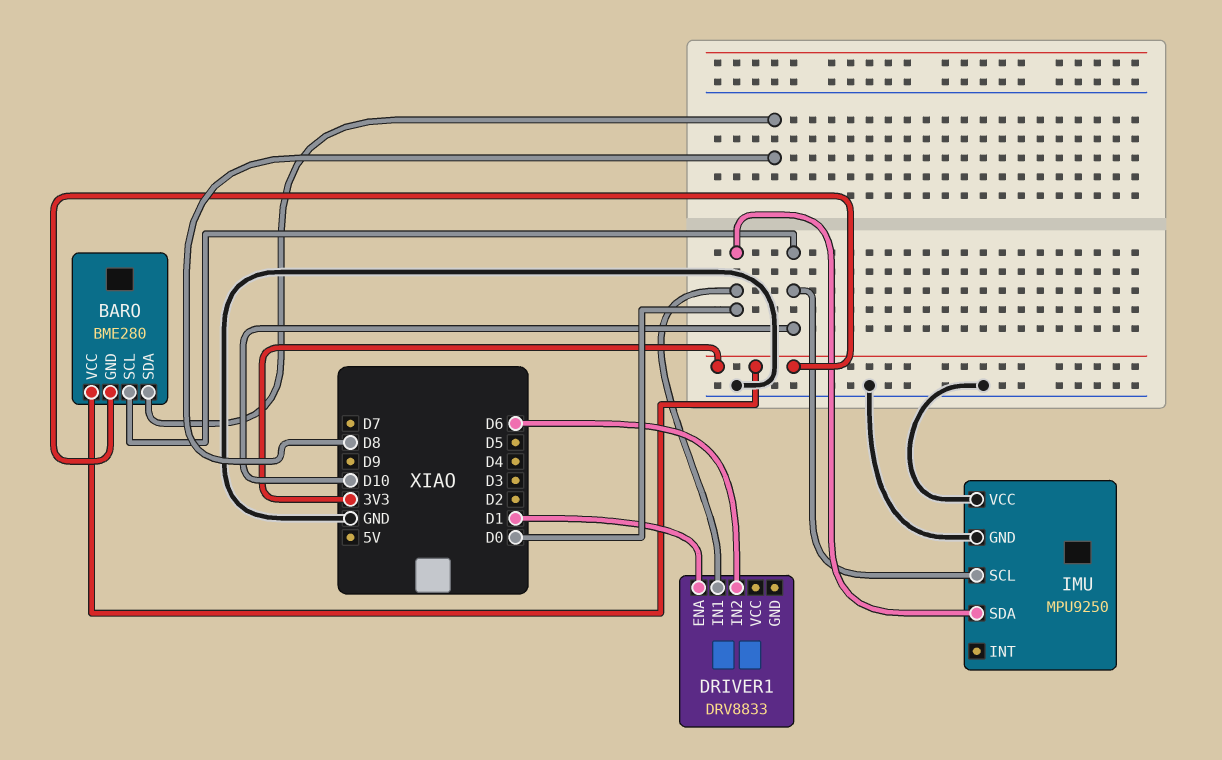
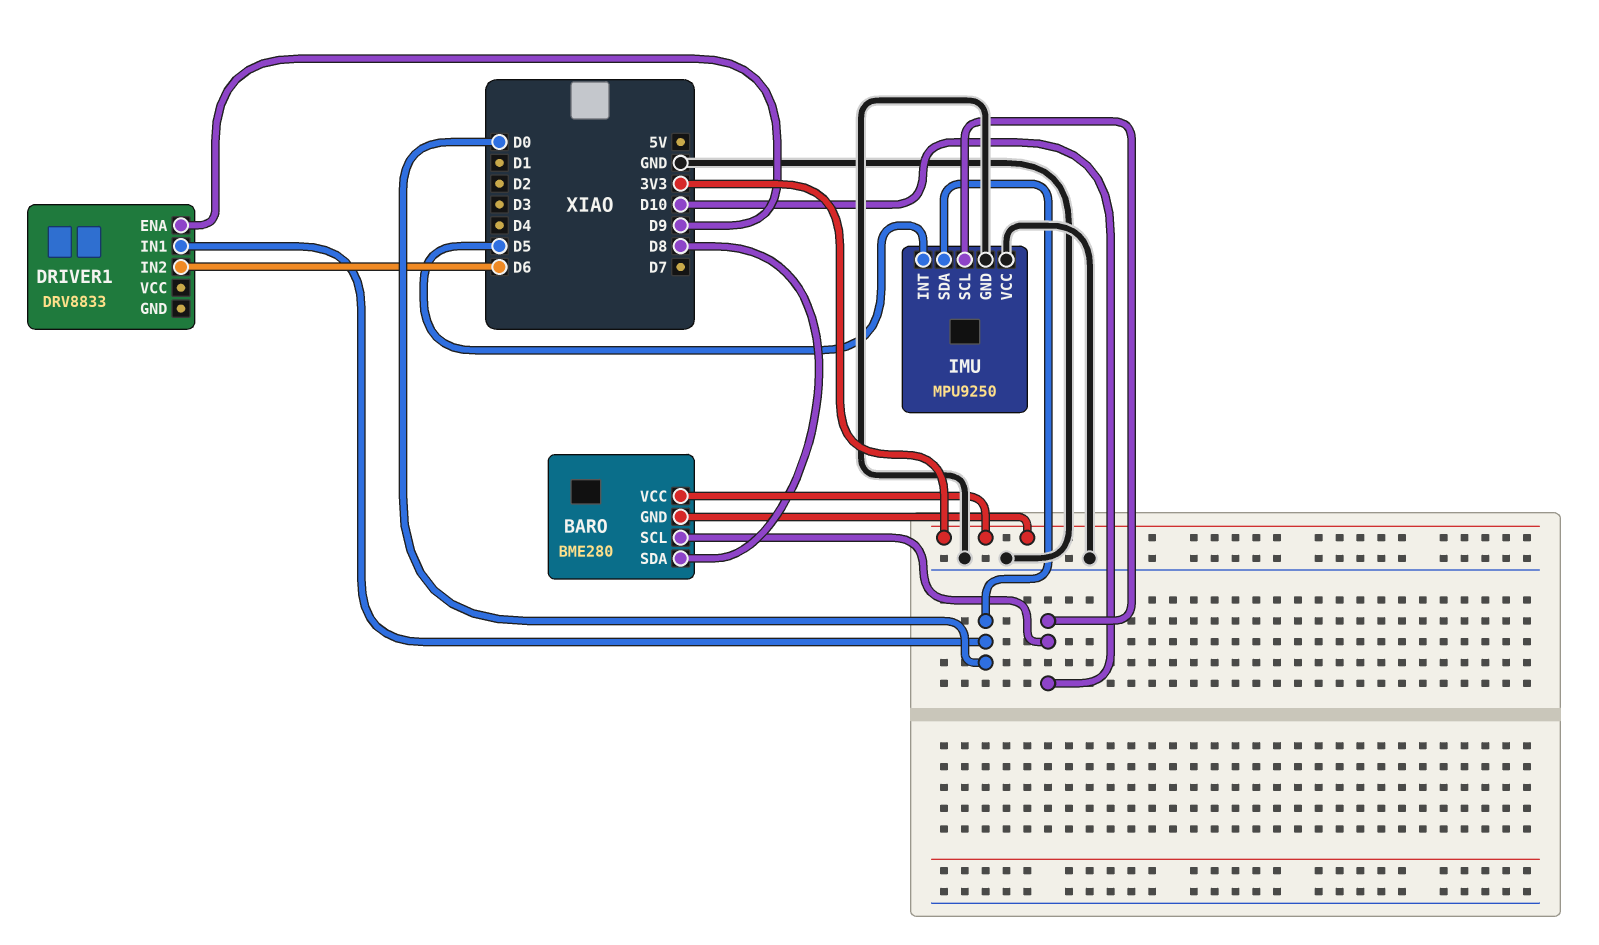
DRIVER1 pin ENA: D1 -> D9
IMU pin INT: none -> D5

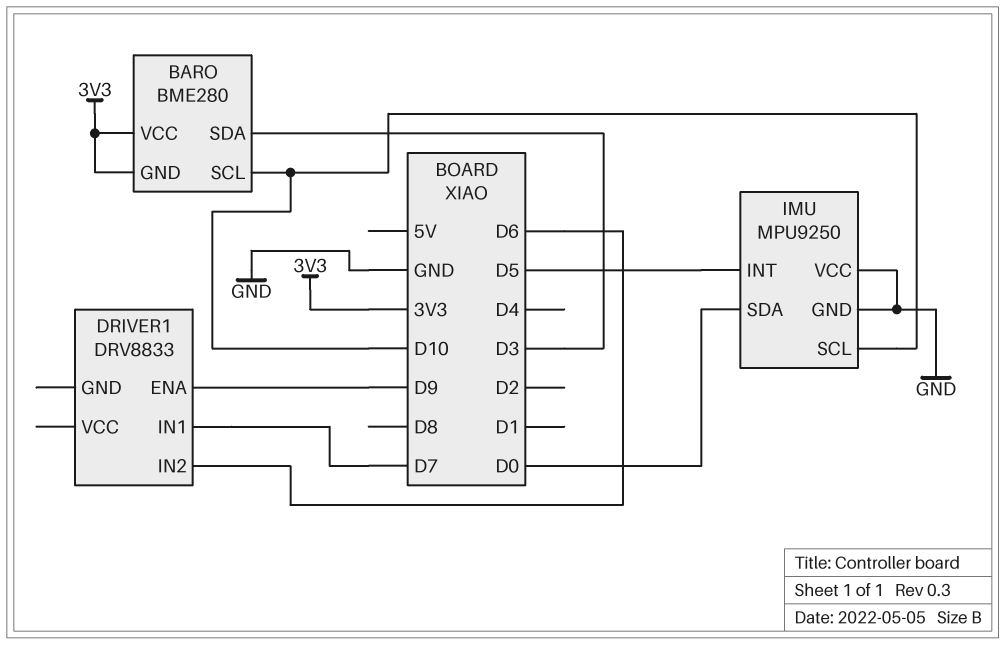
BARO pin SDA: D8 -> D3
DRIVER1 pin IN1: D0 -> D7

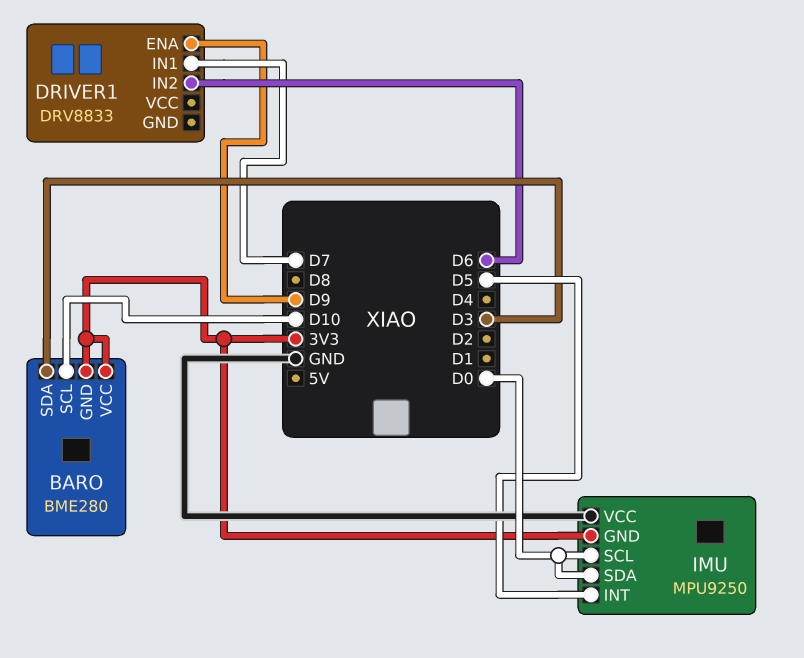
IMU pin GND: GND -> 3V3
IMU pin SCL: D10 -> D0

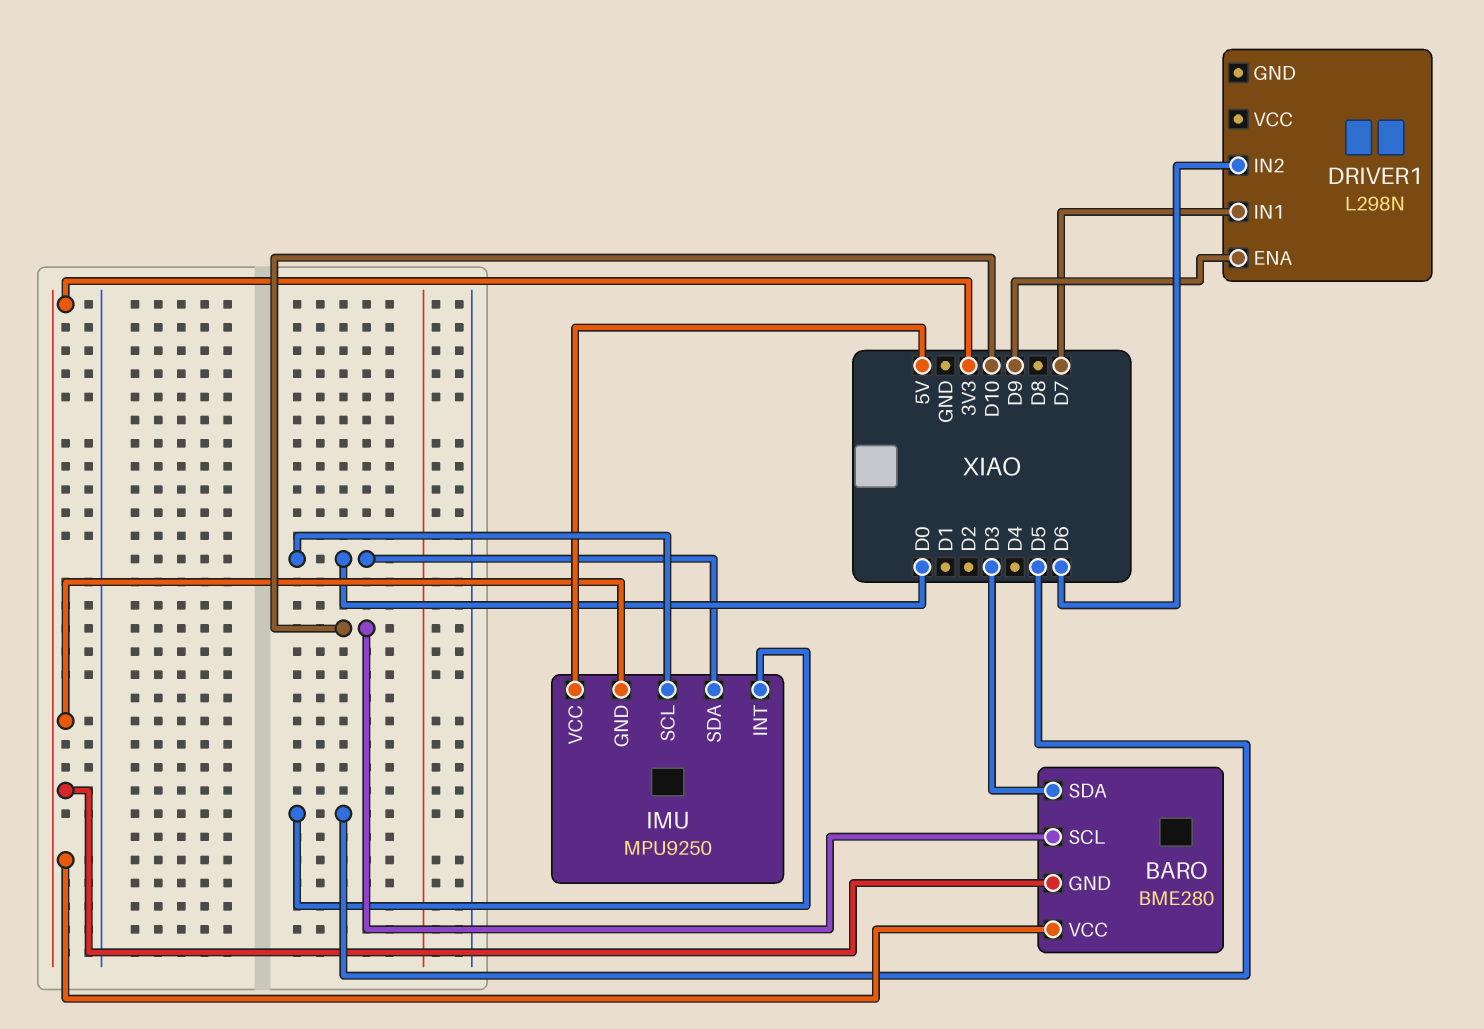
DRIVER1: DRV8833 -> L298N
IMU pin VCC: GND -> 5V

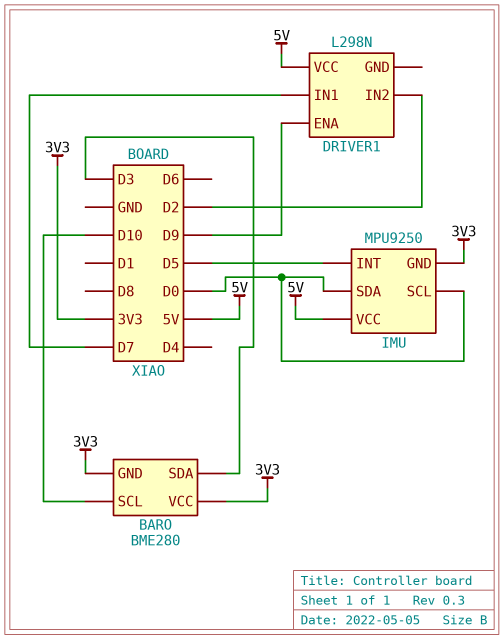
DRIVER1 pin IN2: D6 -> D2
DRIVER1 pin VCC: none -> 5V

